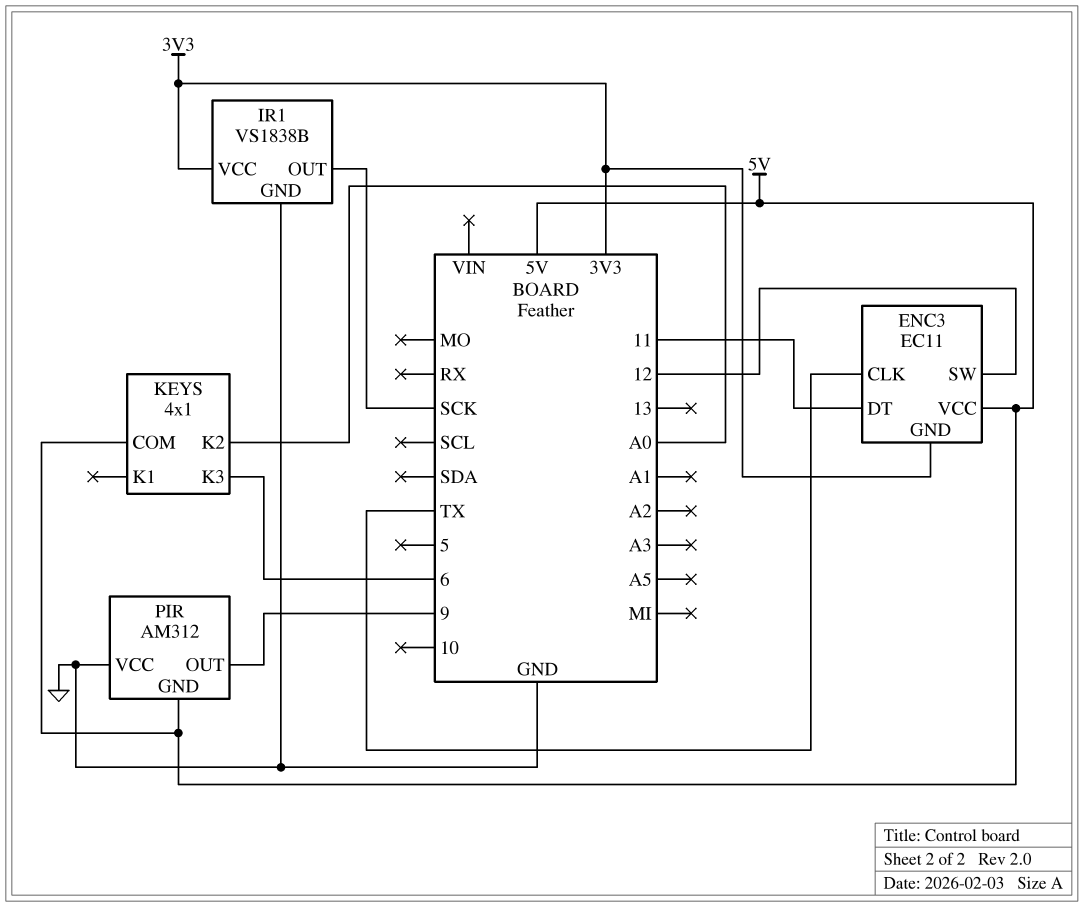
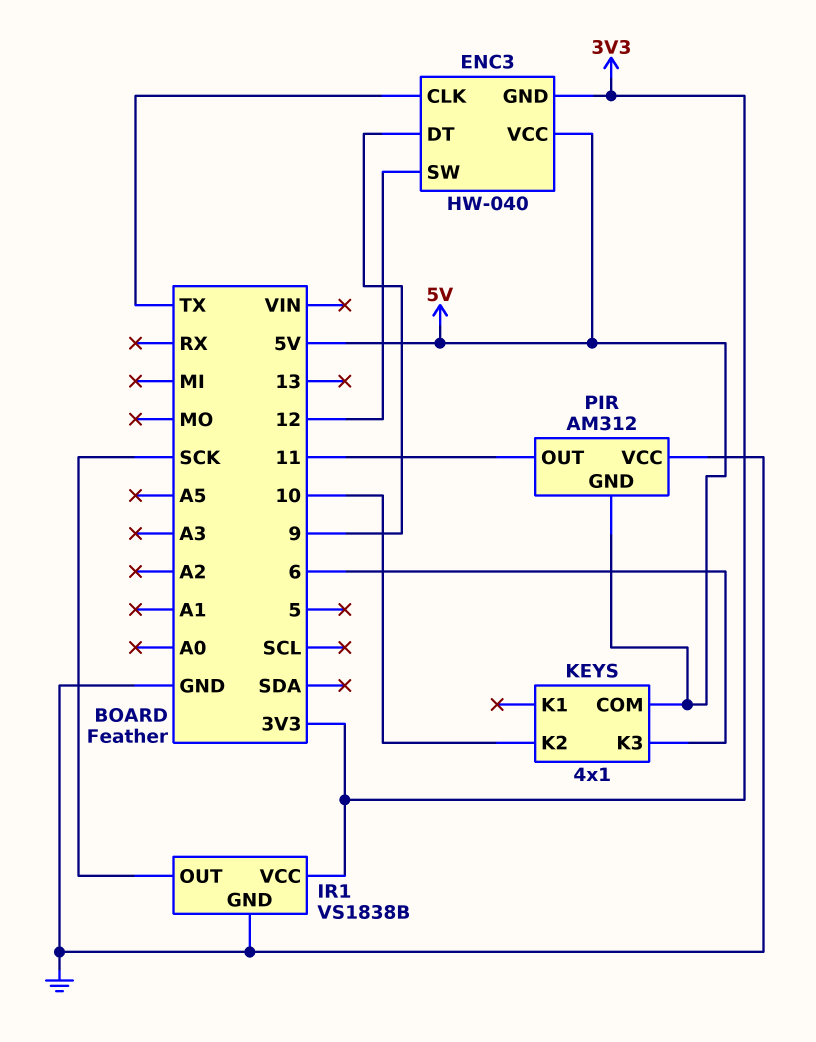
ENC3: EC11 -> HW-040
ENC3 pin DT: 11 -> 9
KEYS pin K2: A0 -> 10
PIR pin OUT: 9 -> 11

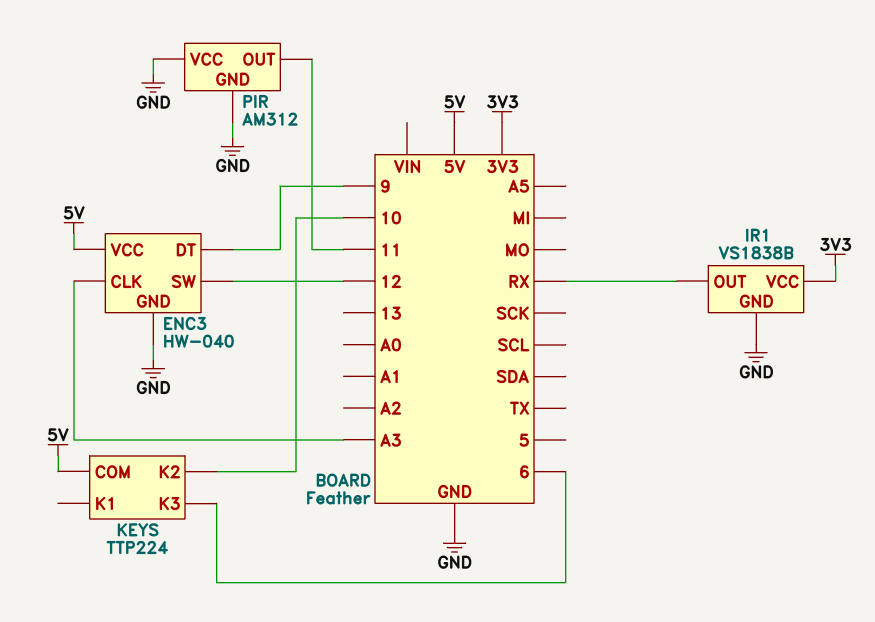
ENC3 pin CLK: TX -> A3
ENC3 pin GND: 3V3 -> GND
IR1 pin OUT: SCK -> RX
KEYS: 4x1 -> TTP224
PIR pin GND: 5V -> GND

